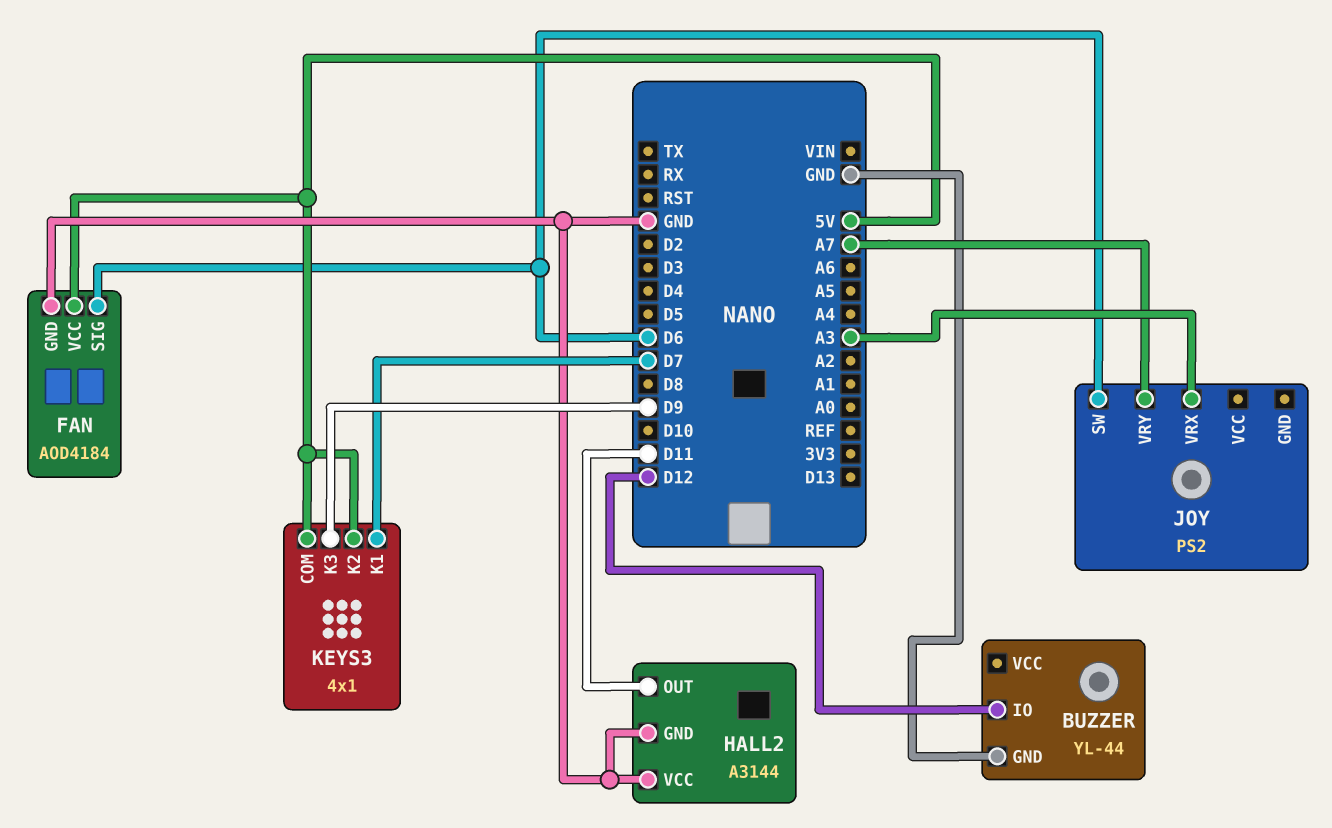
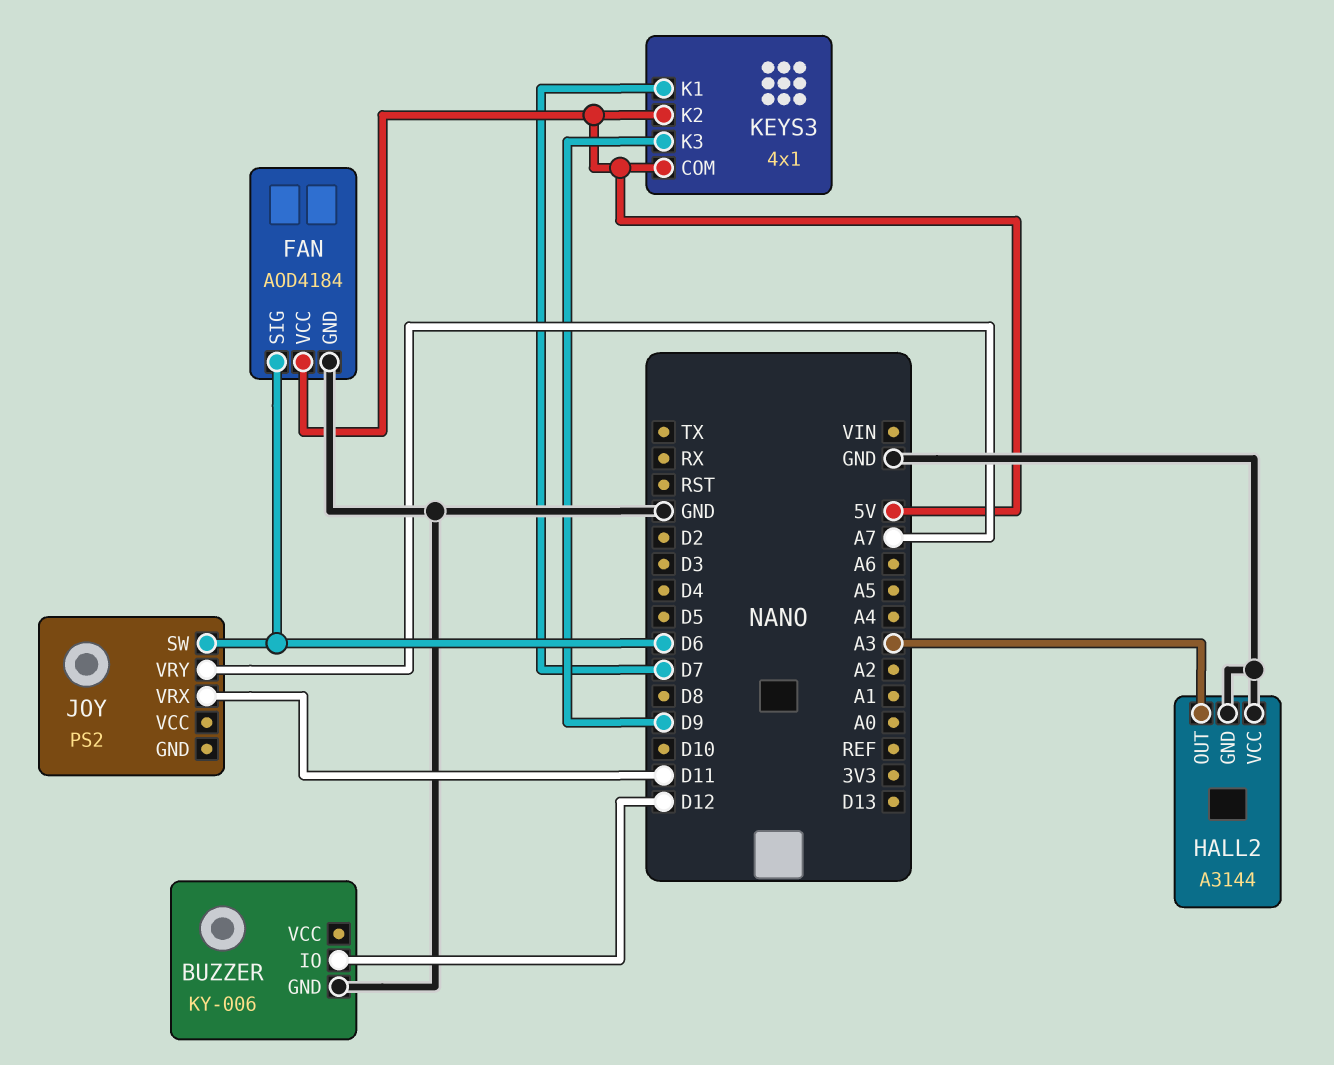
BUZZER: YL-44 -> KY-006
HALL2 pin OUT: D11 -> A3
JOY pin VRX: A3 -> D11

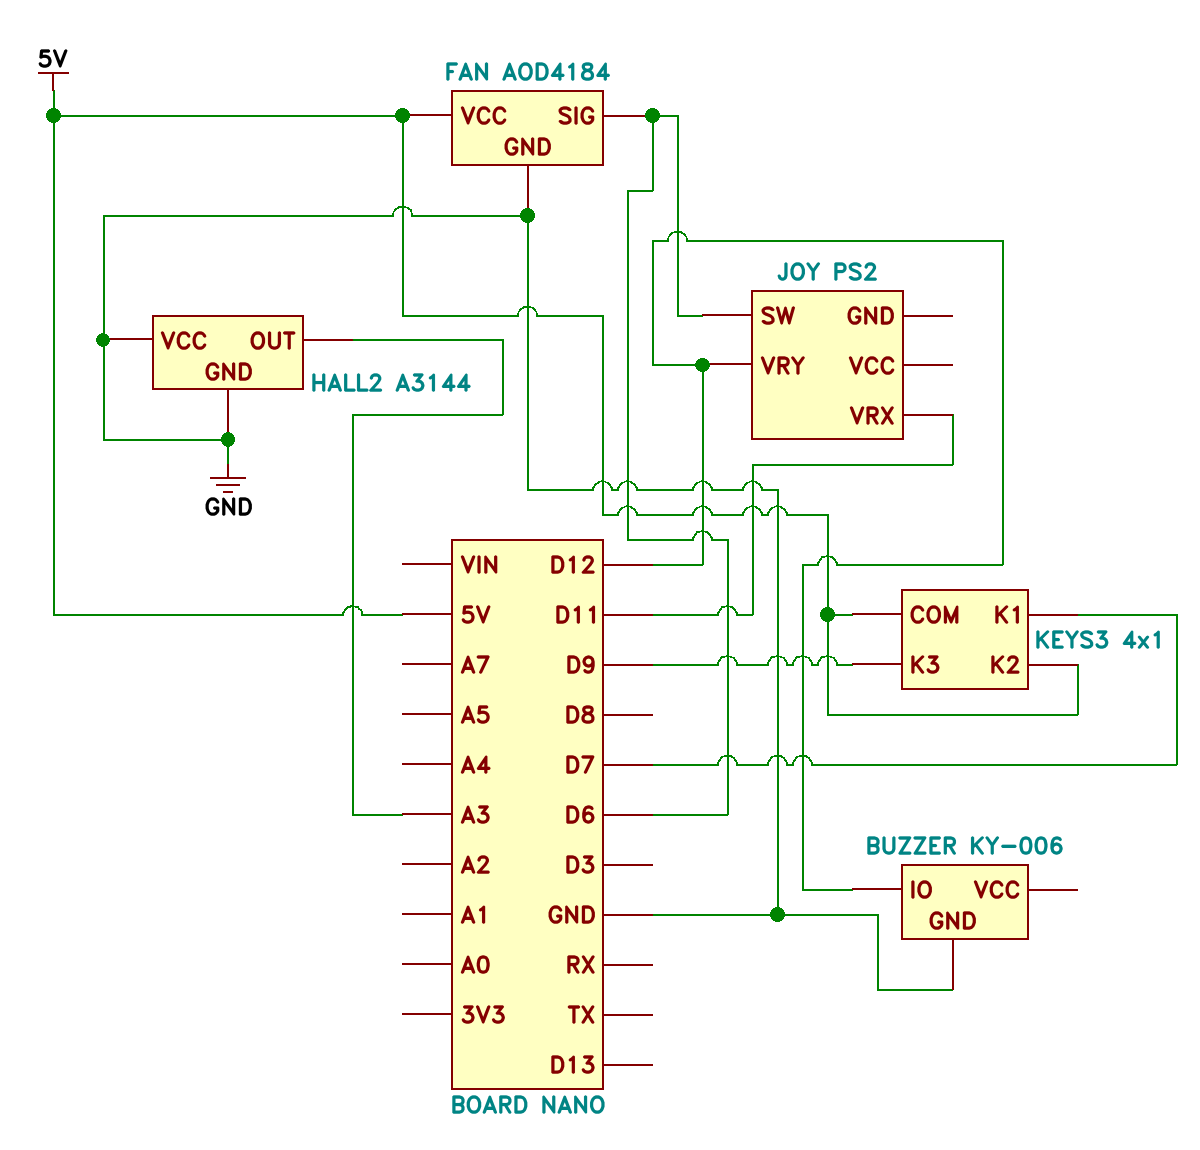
JOY pin VRY: A7 -> D12

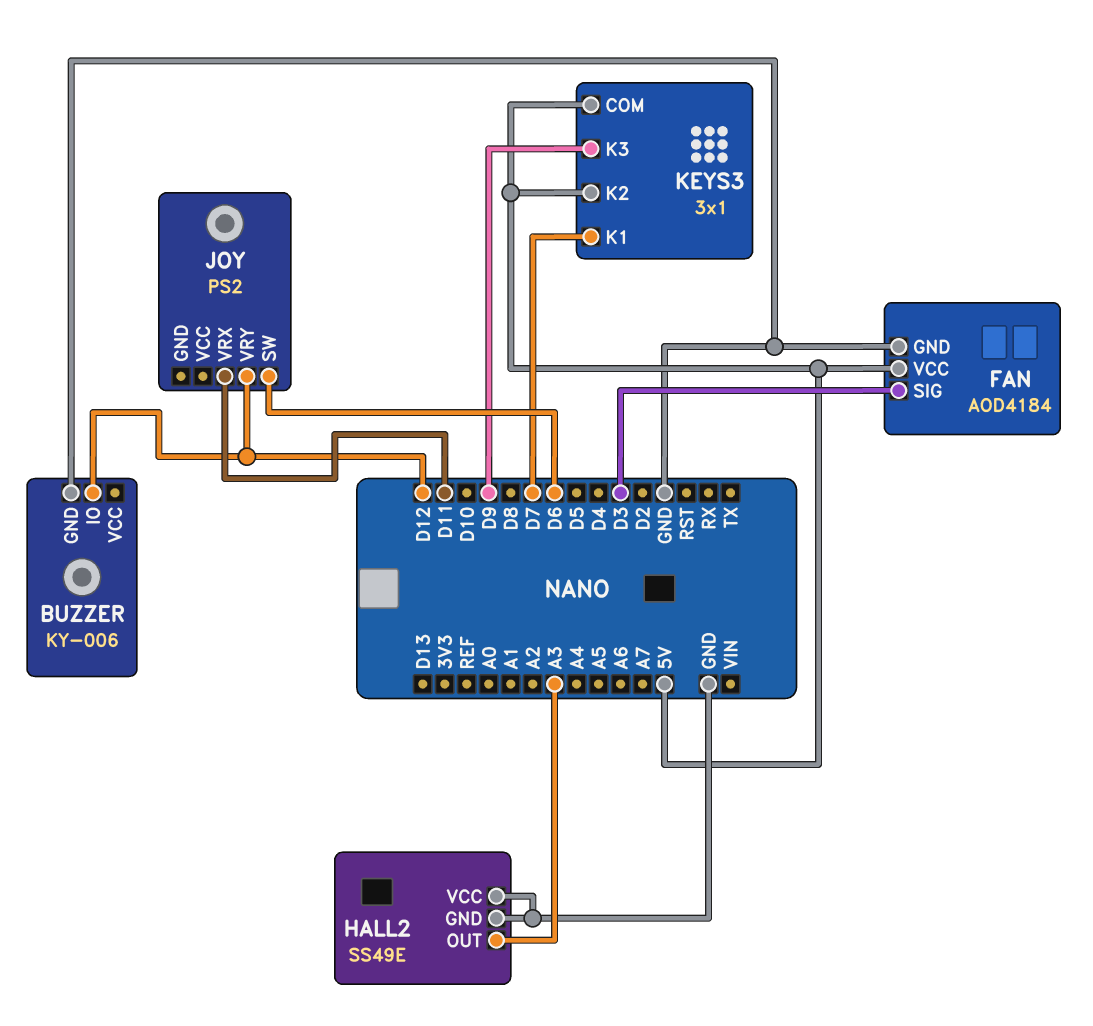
FAN pin SIG: D6 -> D3
HALL2: A3144 -> SS49E
KEYS3: 4x1 -> 3x1

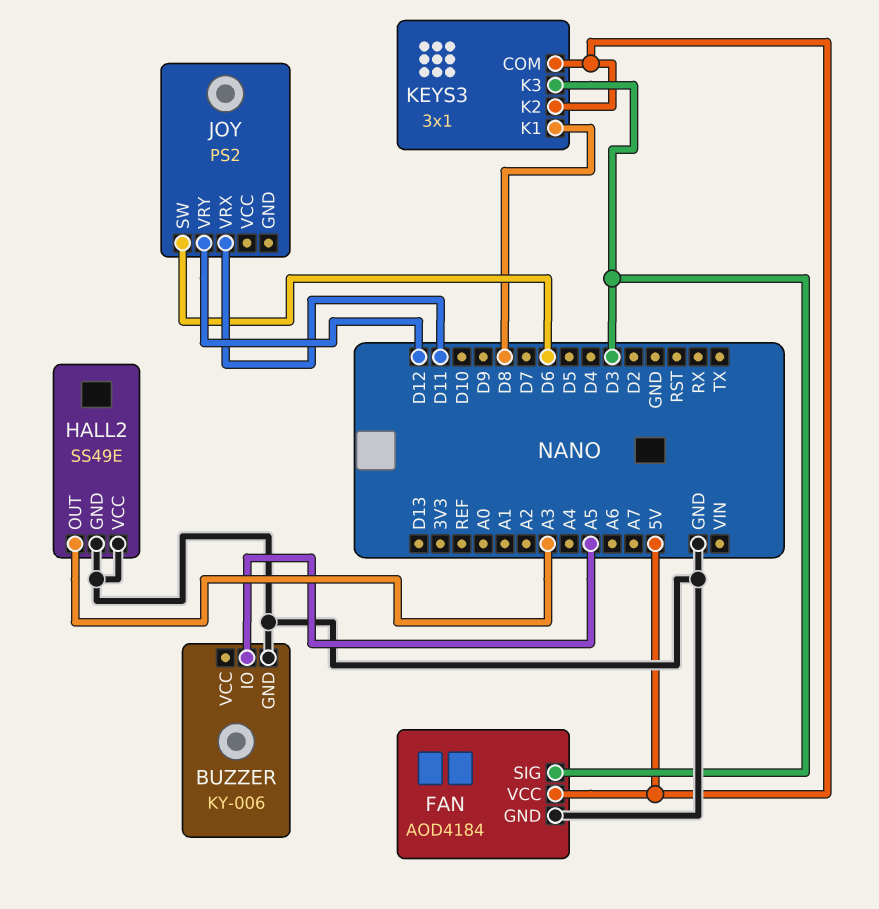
BUZZER pin IO: D12 -> A5
KEYS3 pin K1: D7 -> D8
KEYS3 pin K3: D9 -> D3

